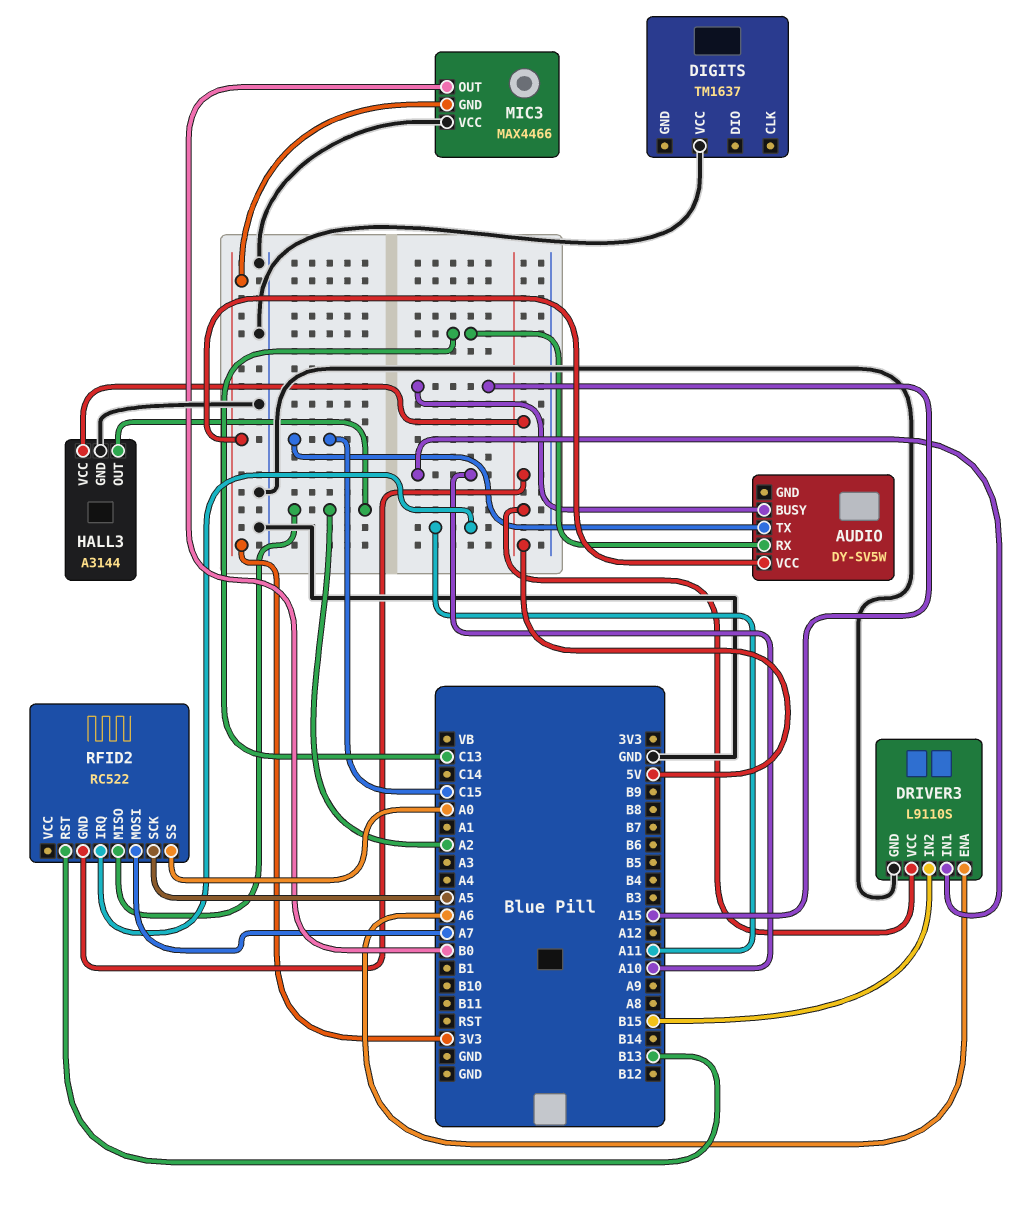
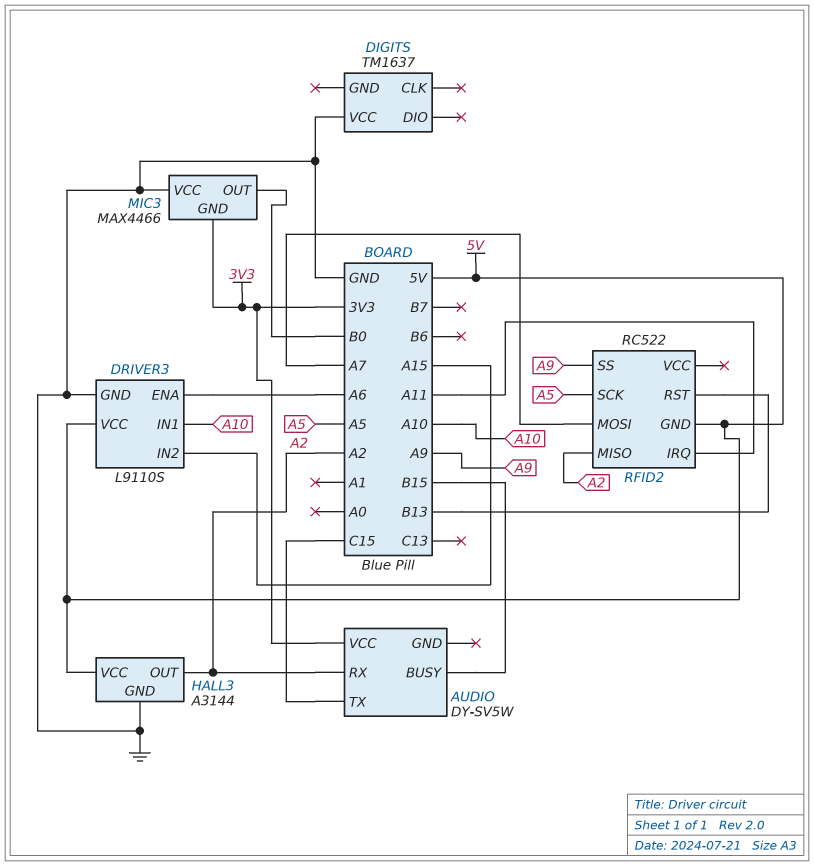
AUDIO pin BUSY: A15 -> B15
AUDIO pin RX: C13 -> A2
DRIVER3 pin IN2: B15 -> A15
RFID2 pin SS: A0 -> A9

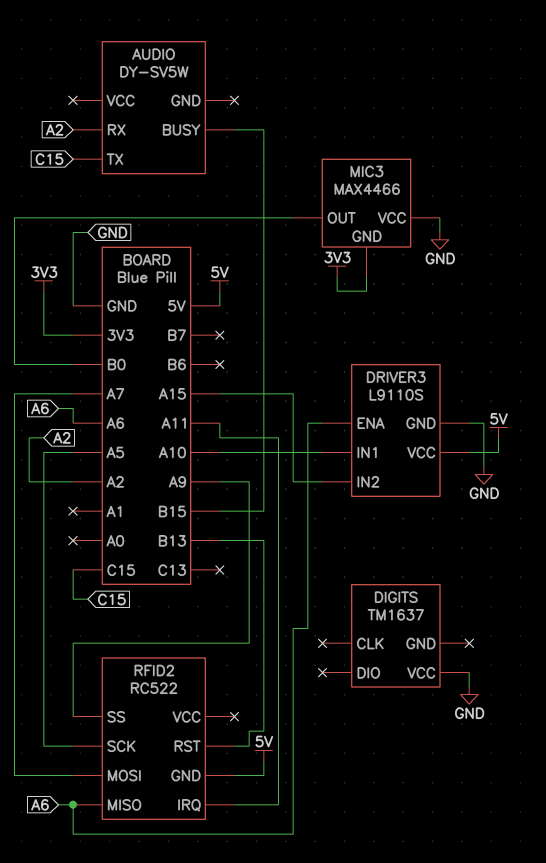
AUDIO pin VCC: 3V3 -> none
HALL3: A3144 -> none
HALL3 pin GND: GND -> none
HALL3 pin OUT: A2 -> none
HALL3 pin VCC: 5V -> none
RFID2 pin MISO: A2 -> A6

